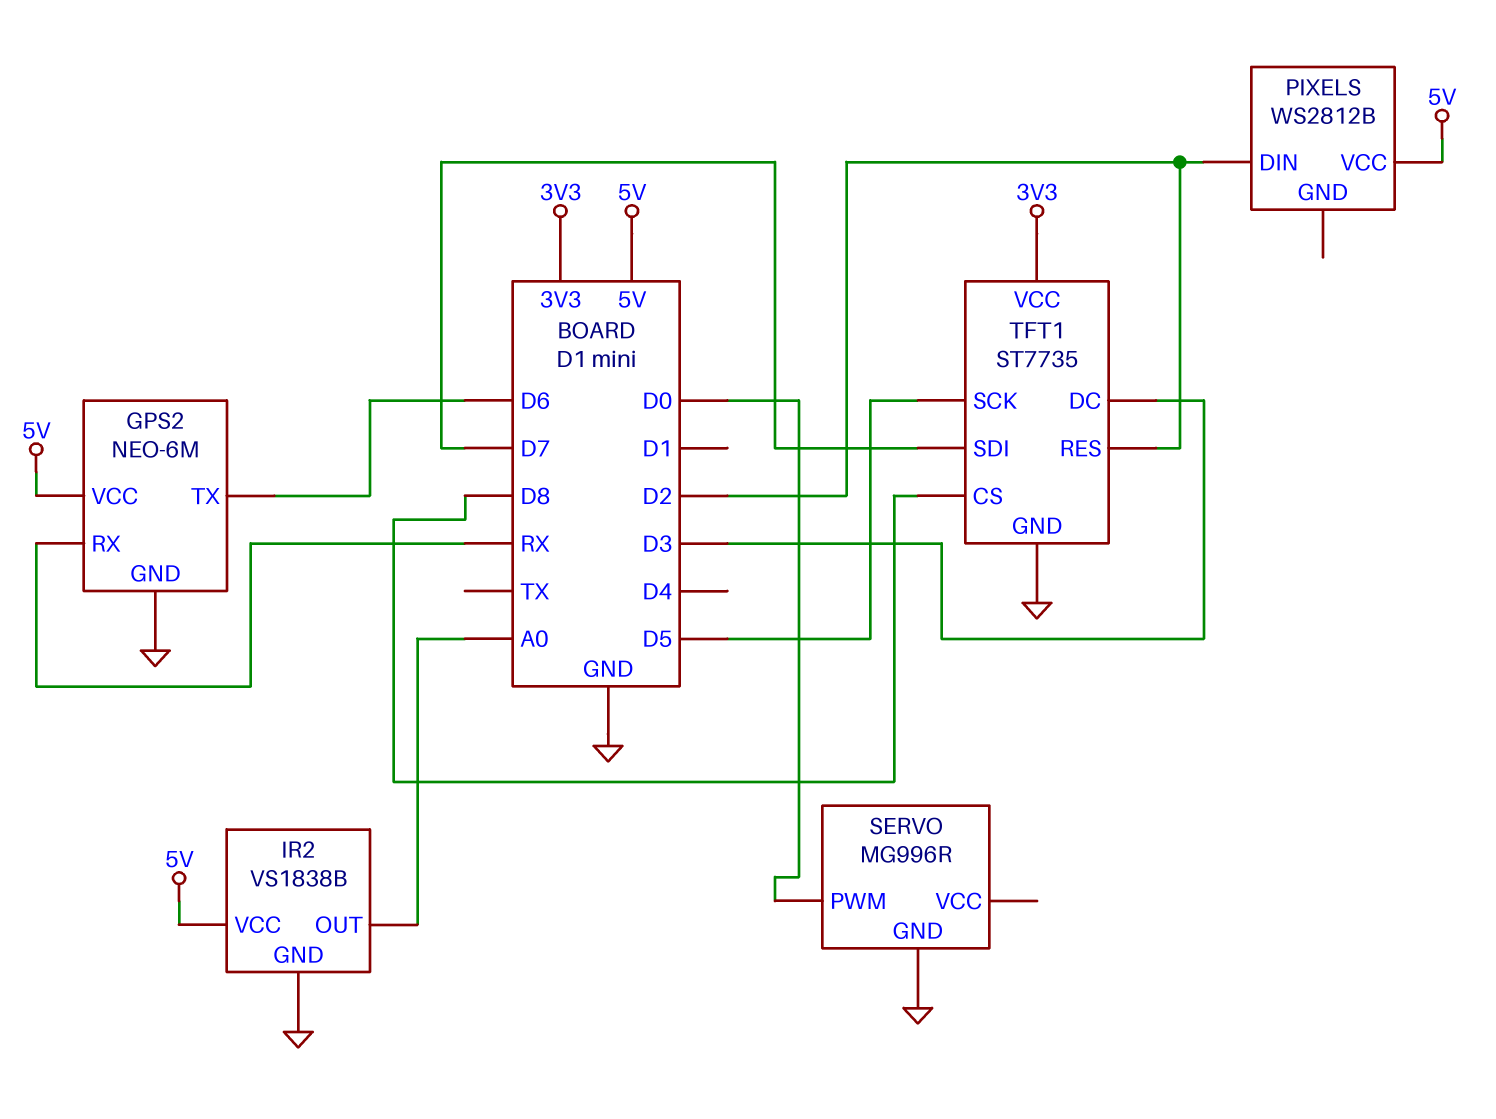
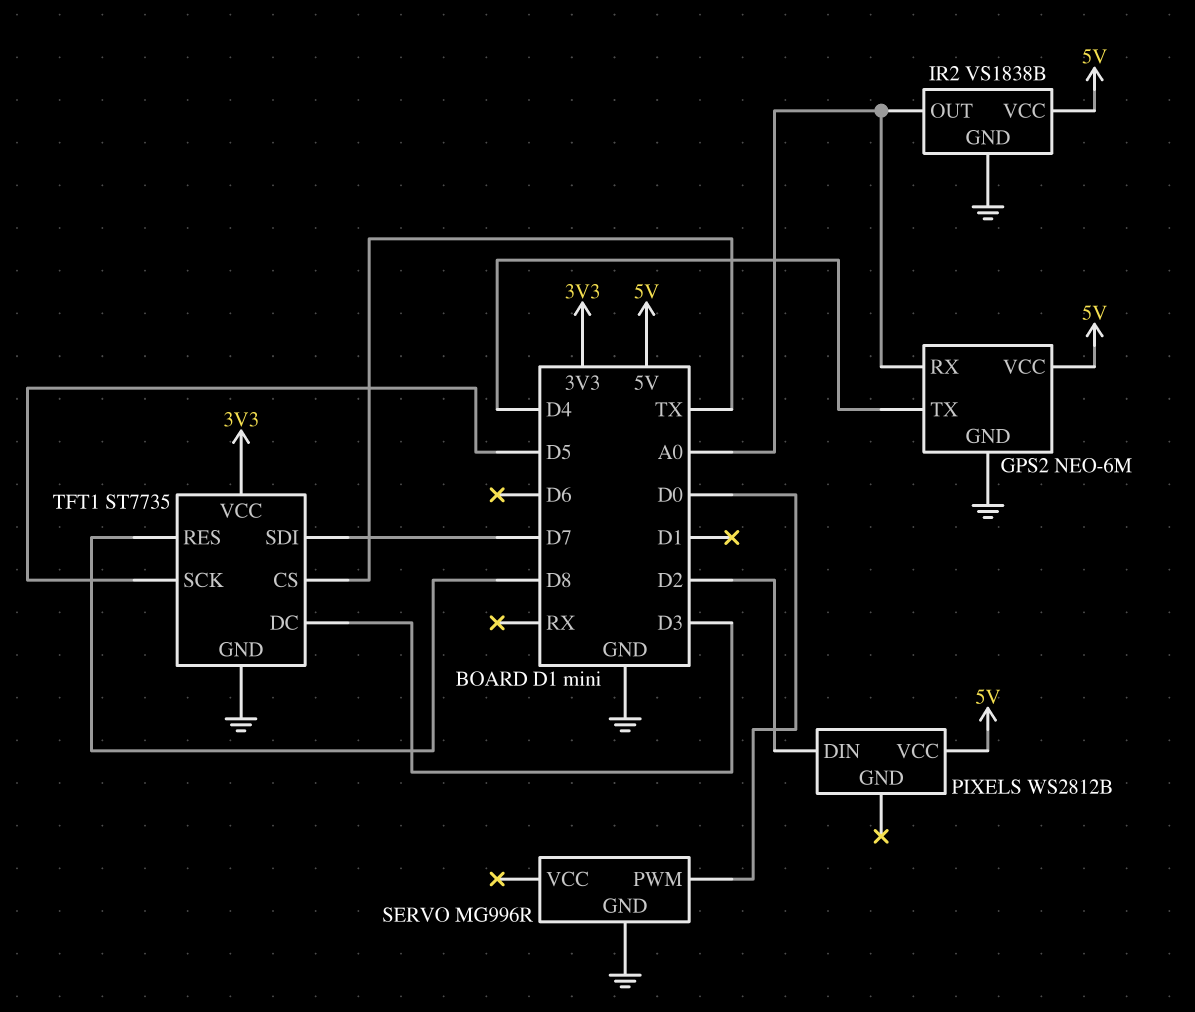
GPS2 pin RX: RX -> A0
GPS2 pin TX: D6 -> D4
TFT1 pin CS: D8 -> TX
TFT1 pin RES: D2 -> D8

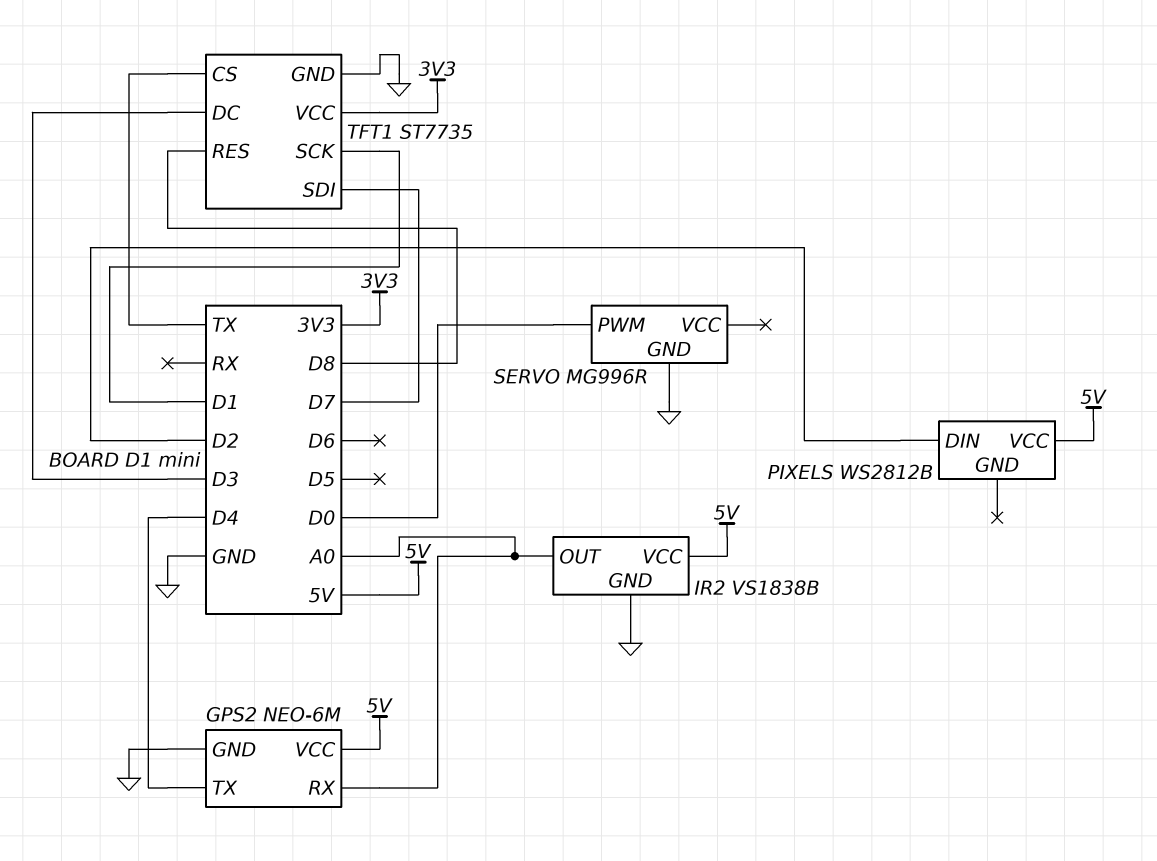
TFT1 pin SCK: D5 -> D1

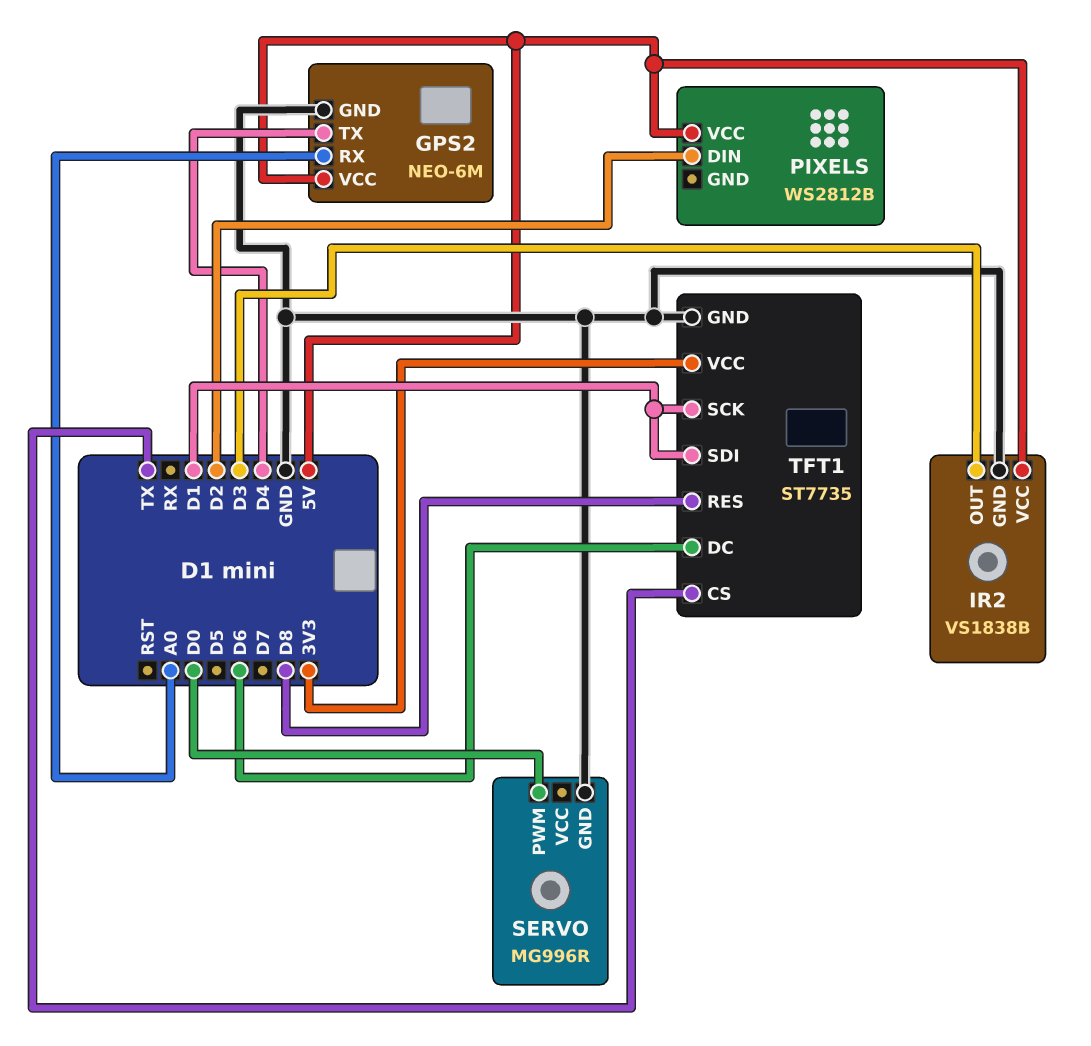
IR2 pin OUT: A0 -> D3
TFT1 pin DC: D3 -> D6
TFT1 pin SDI: D7 -> D1

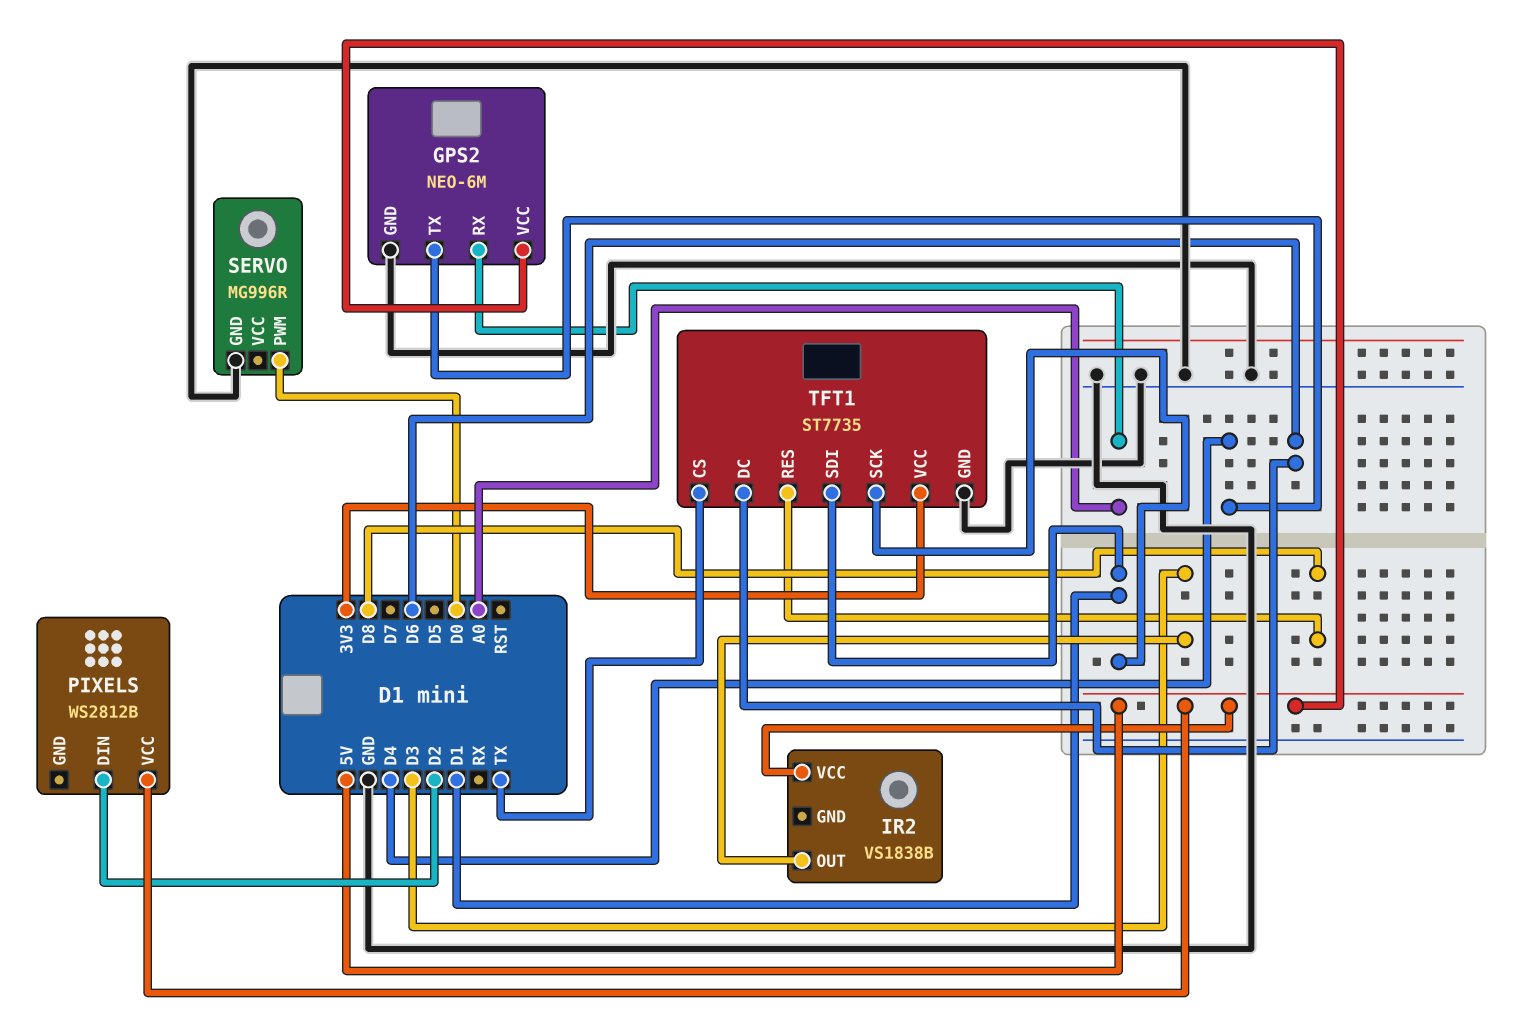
IR2 pin GND: GND -> none

